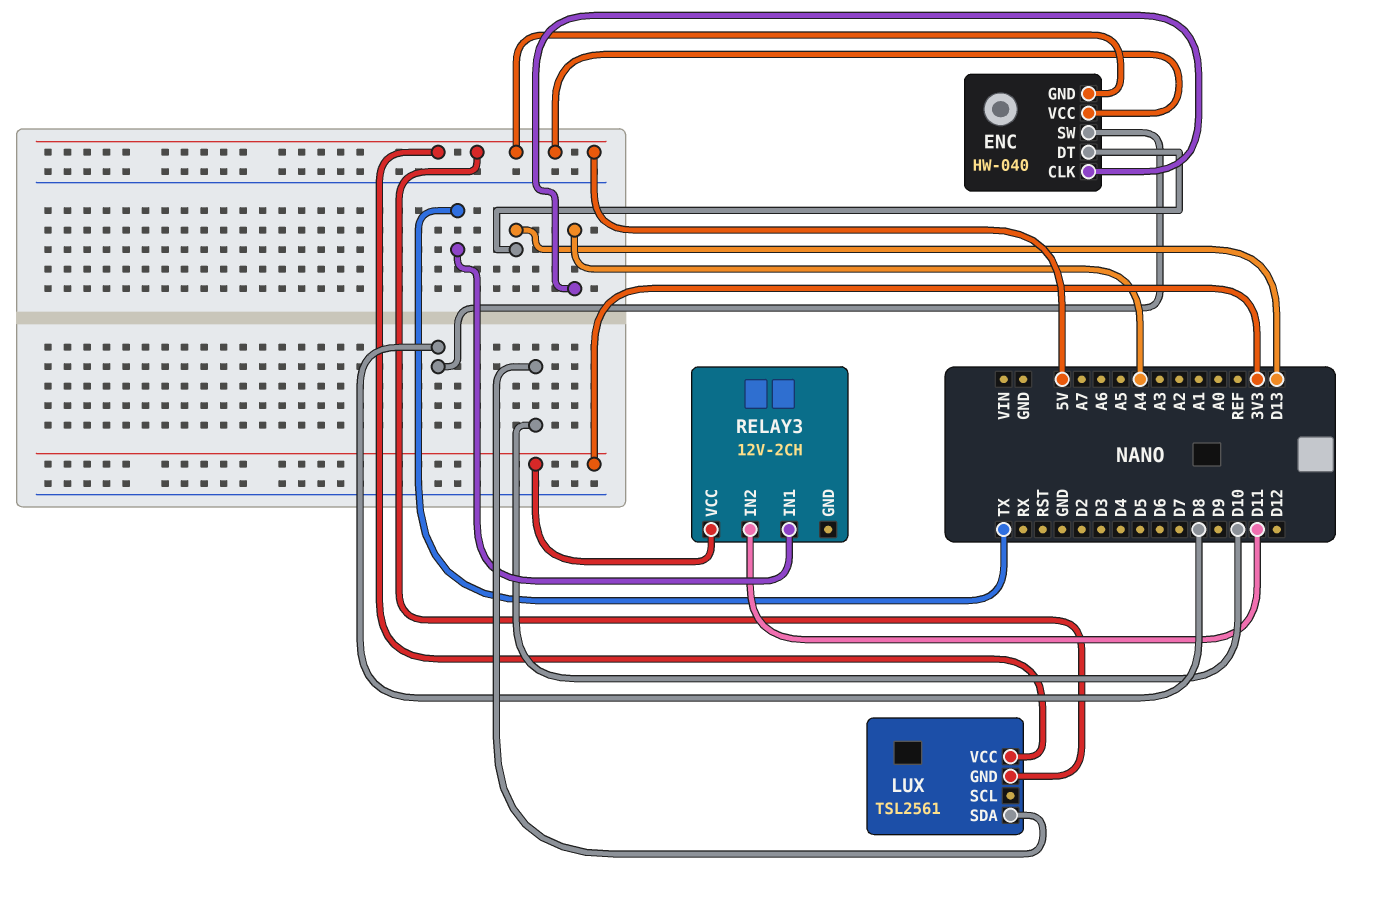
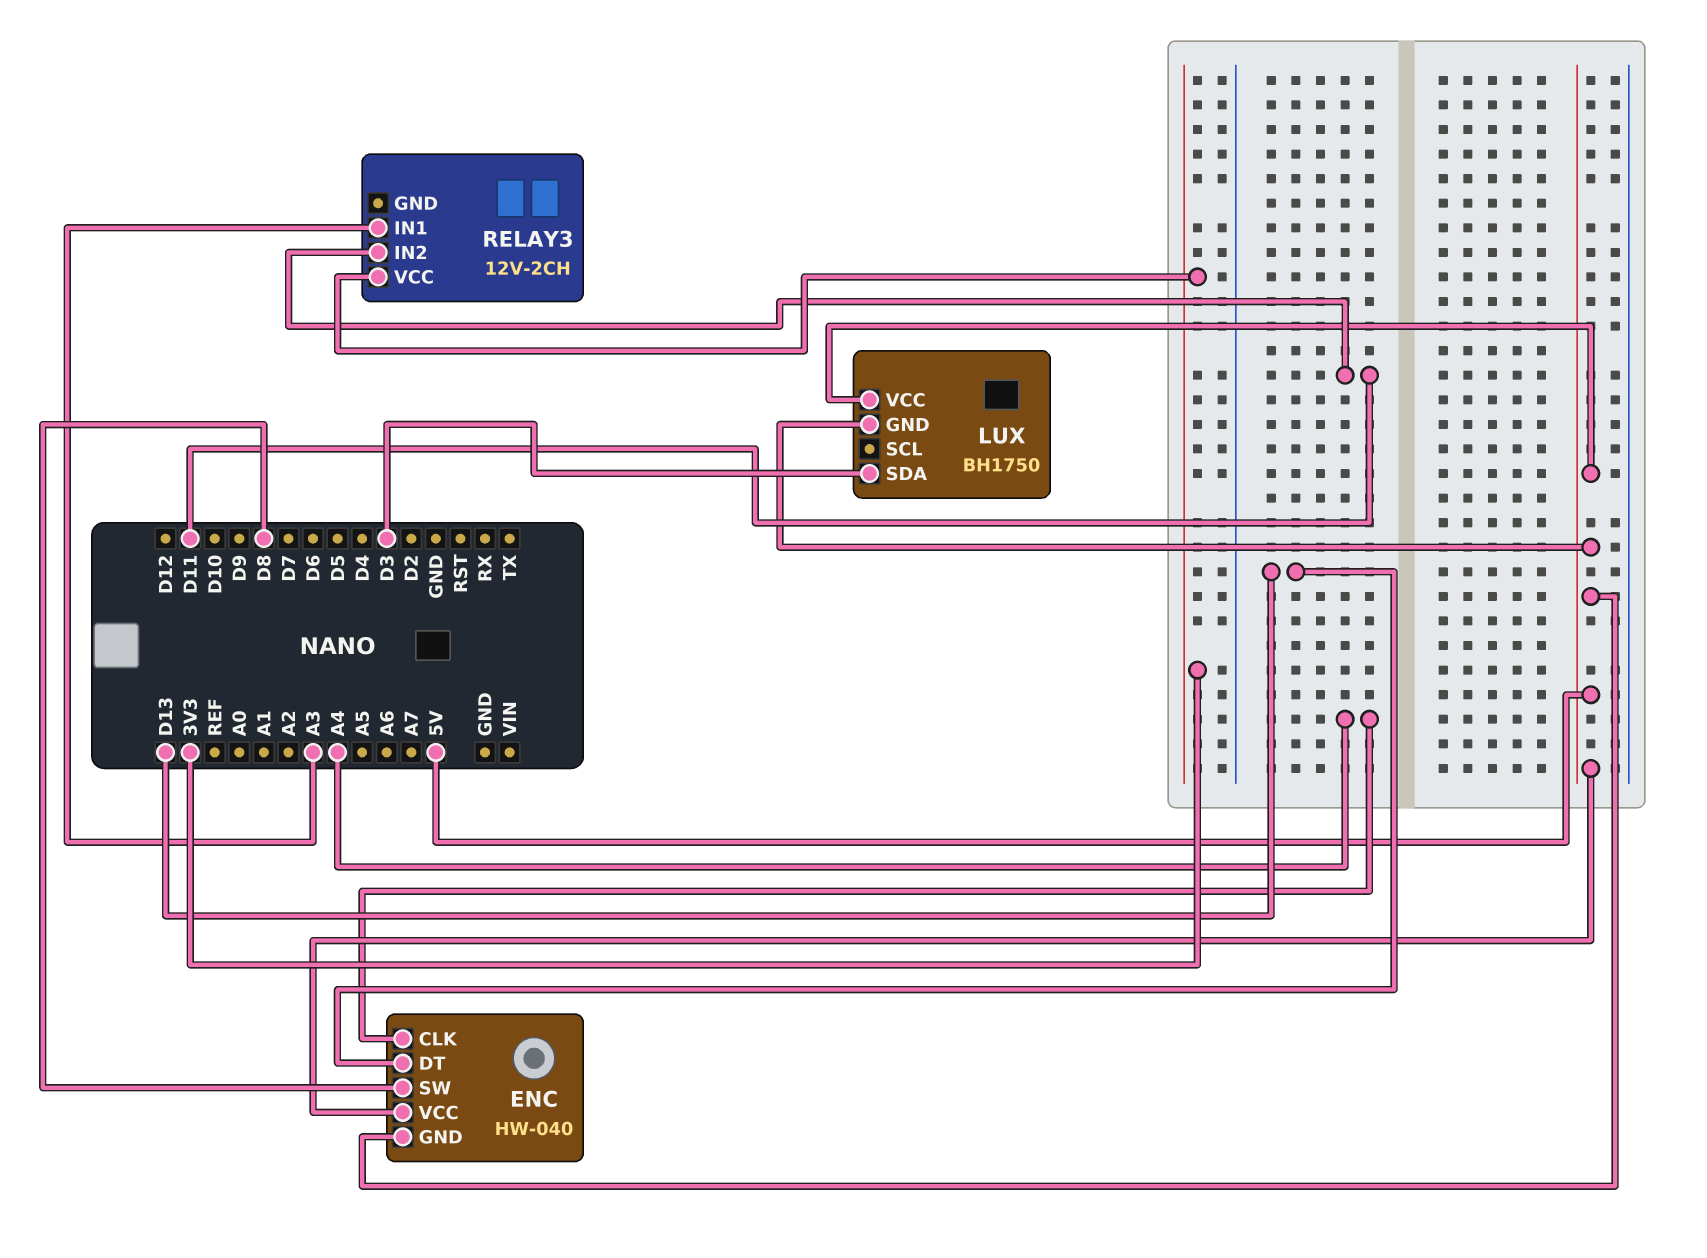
LUX: TSL2561 -> BH1750
LUX pin SDA: D10 -> D3
RELAY3 pin IN1: TX -> A3

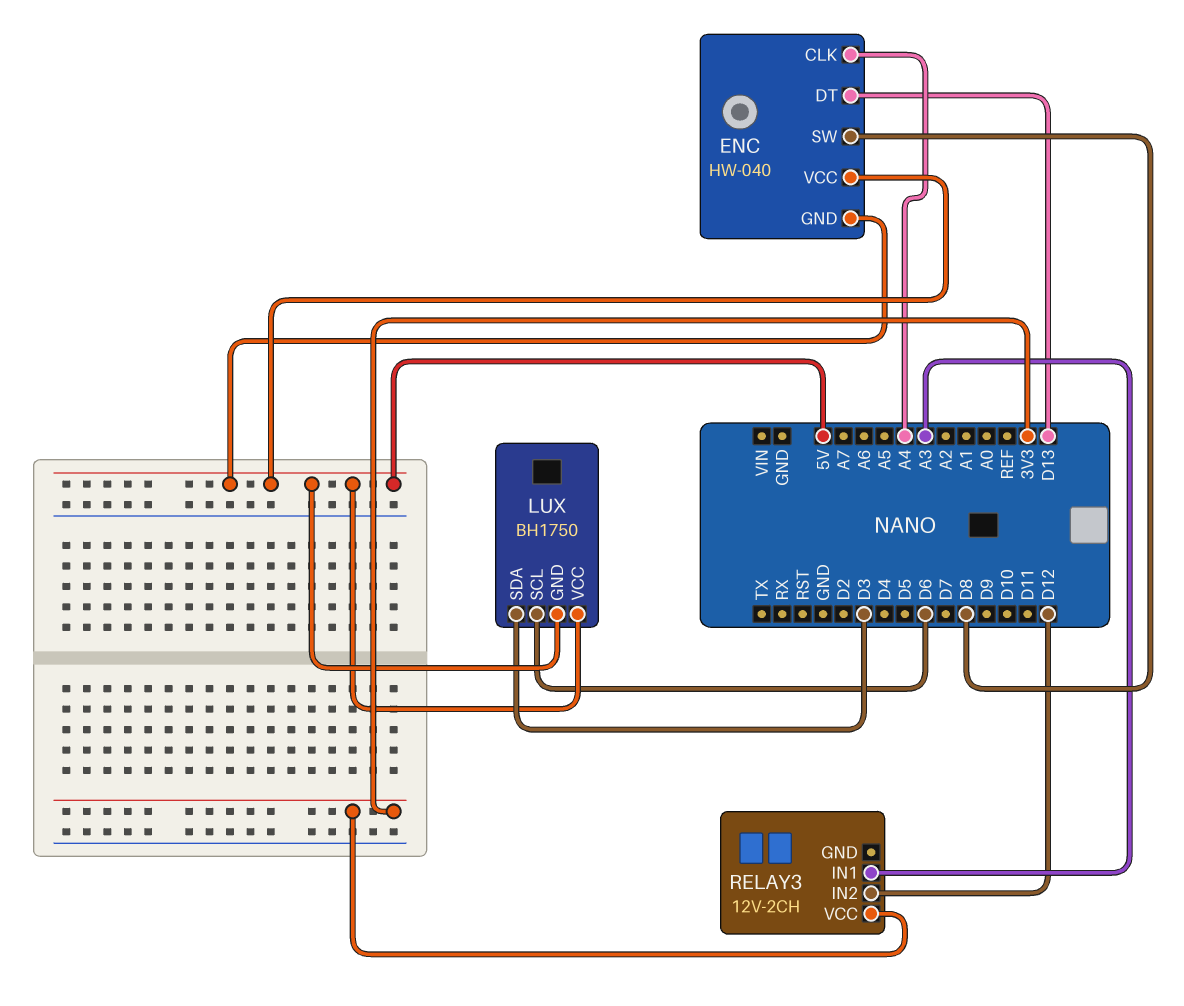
LUX pin SCL: none -> D6
RELAY3 pin IN2: D11 -> D12

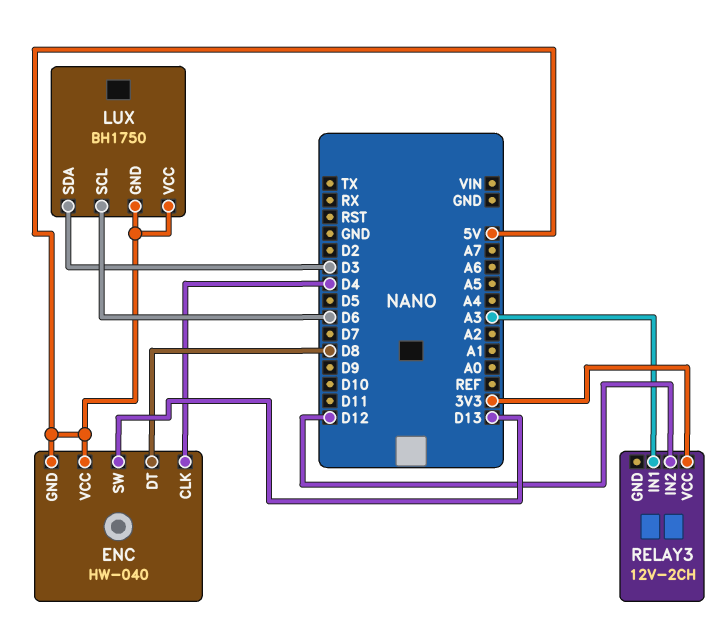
ENC pin CLK: A4 -> D4
ENC pin DT: D13 -> D8
ENC pin SW: D8 -> D13

